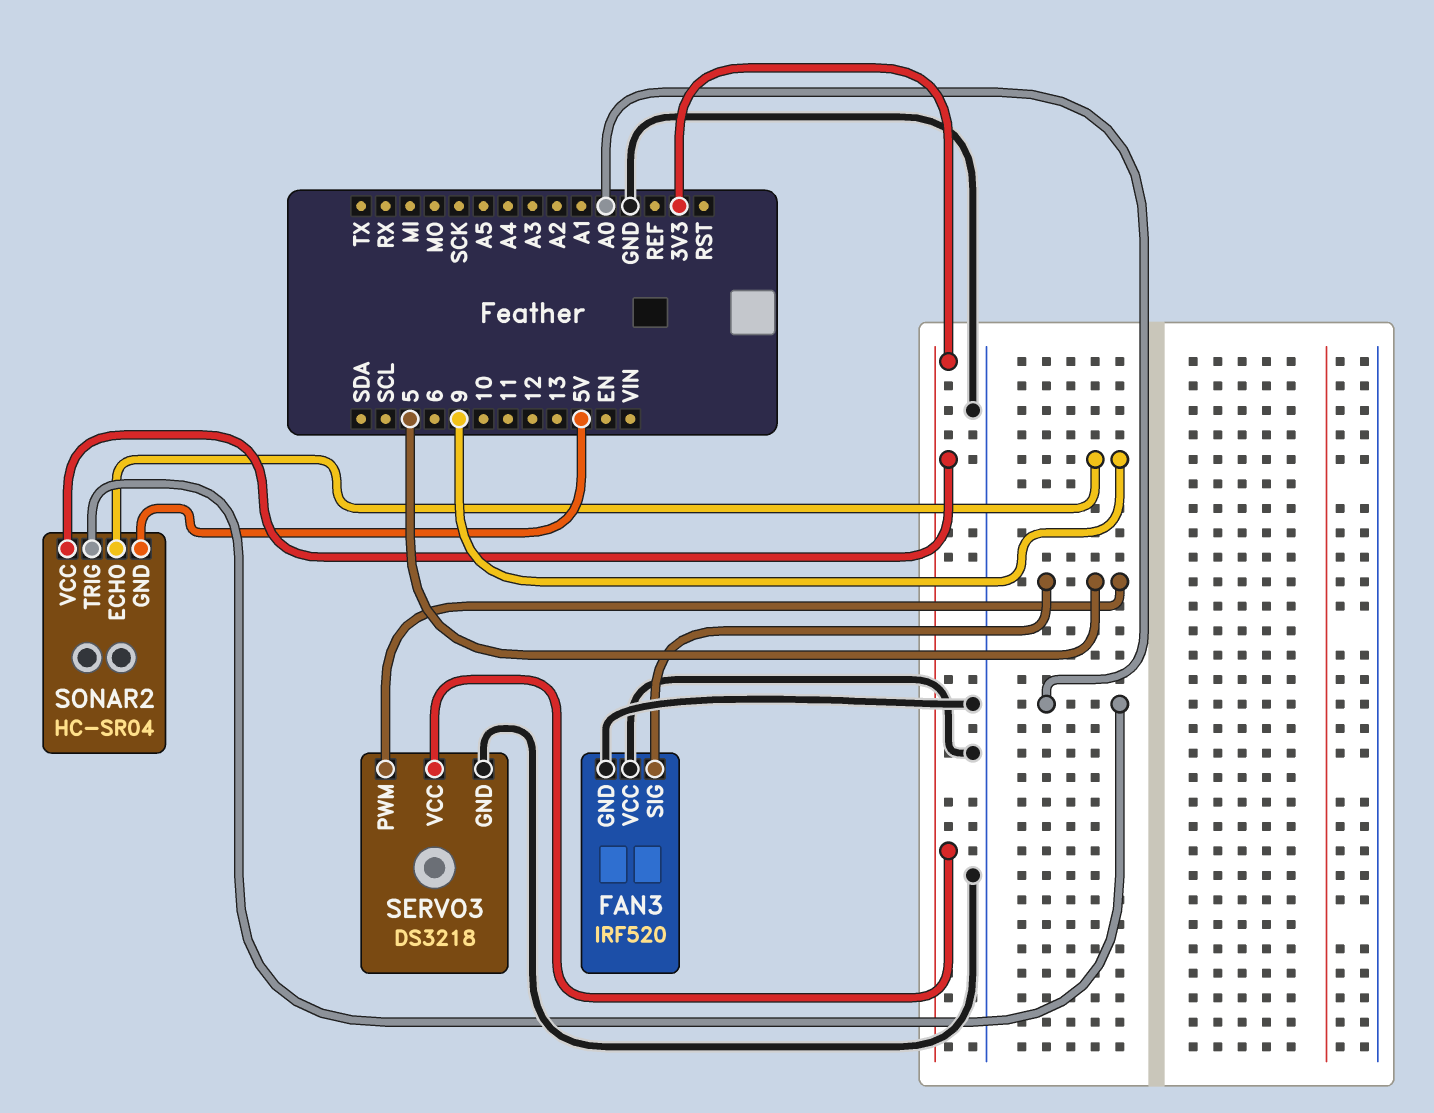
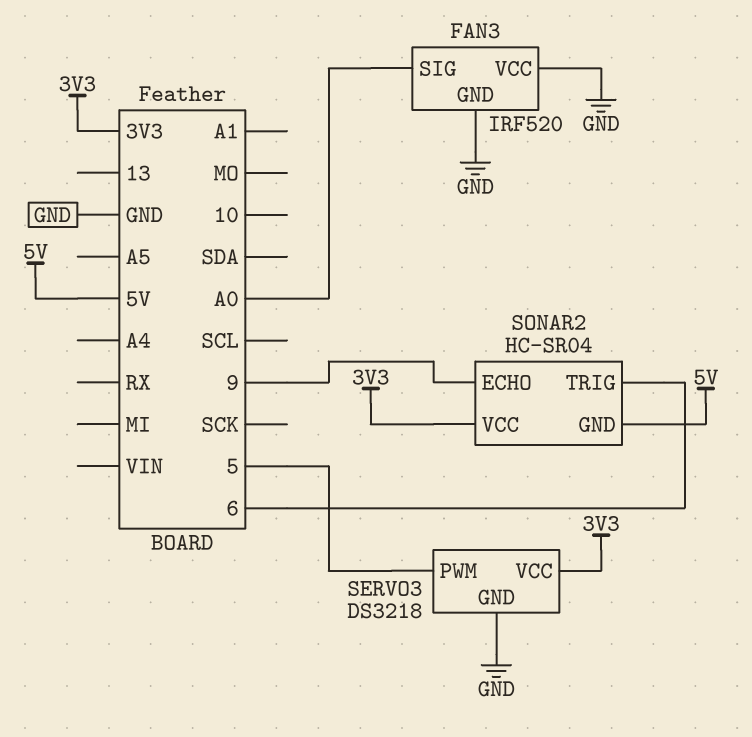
FAN3 pin SIG: 5 -> A0
SONAR2 pin TRIG: A0 -> 6

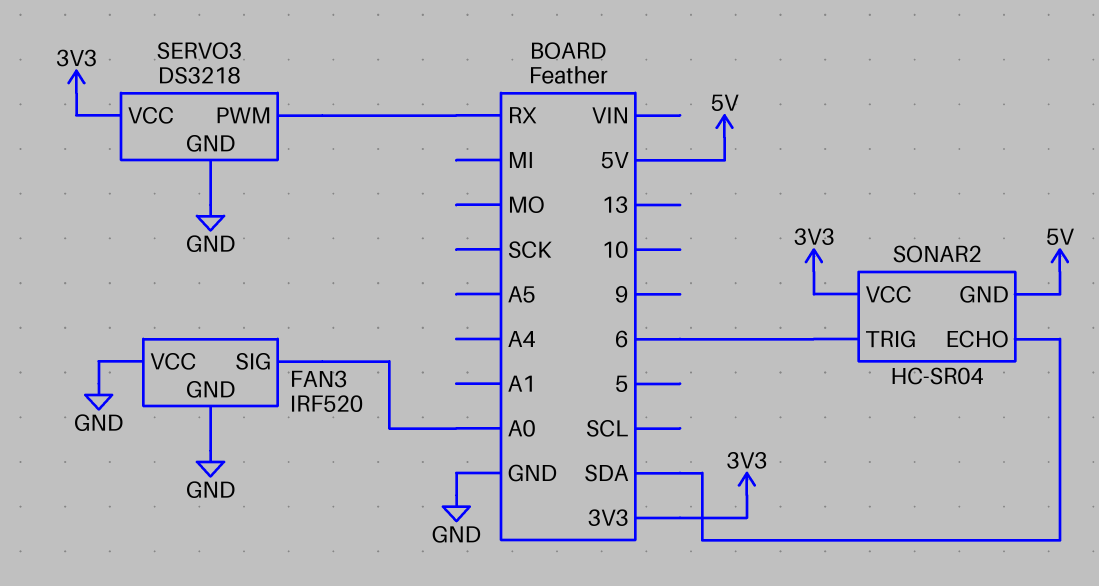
SERVO3 pin PWM: 5 -> RX
SONAR2 pin ECHO: 9 -> SDA

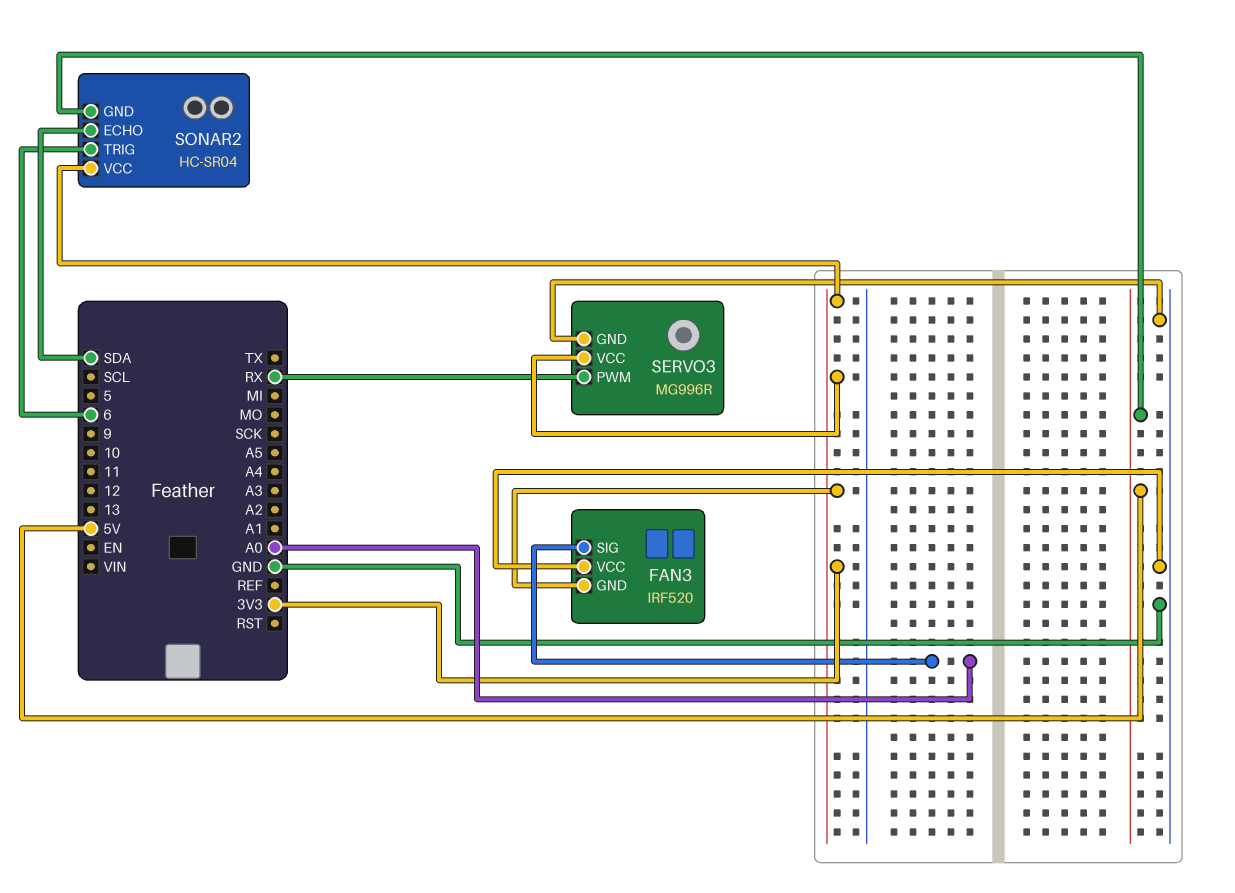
FAN3 pin GND: GND -> 3V3
SERVO3: DS3218 -> MG996R

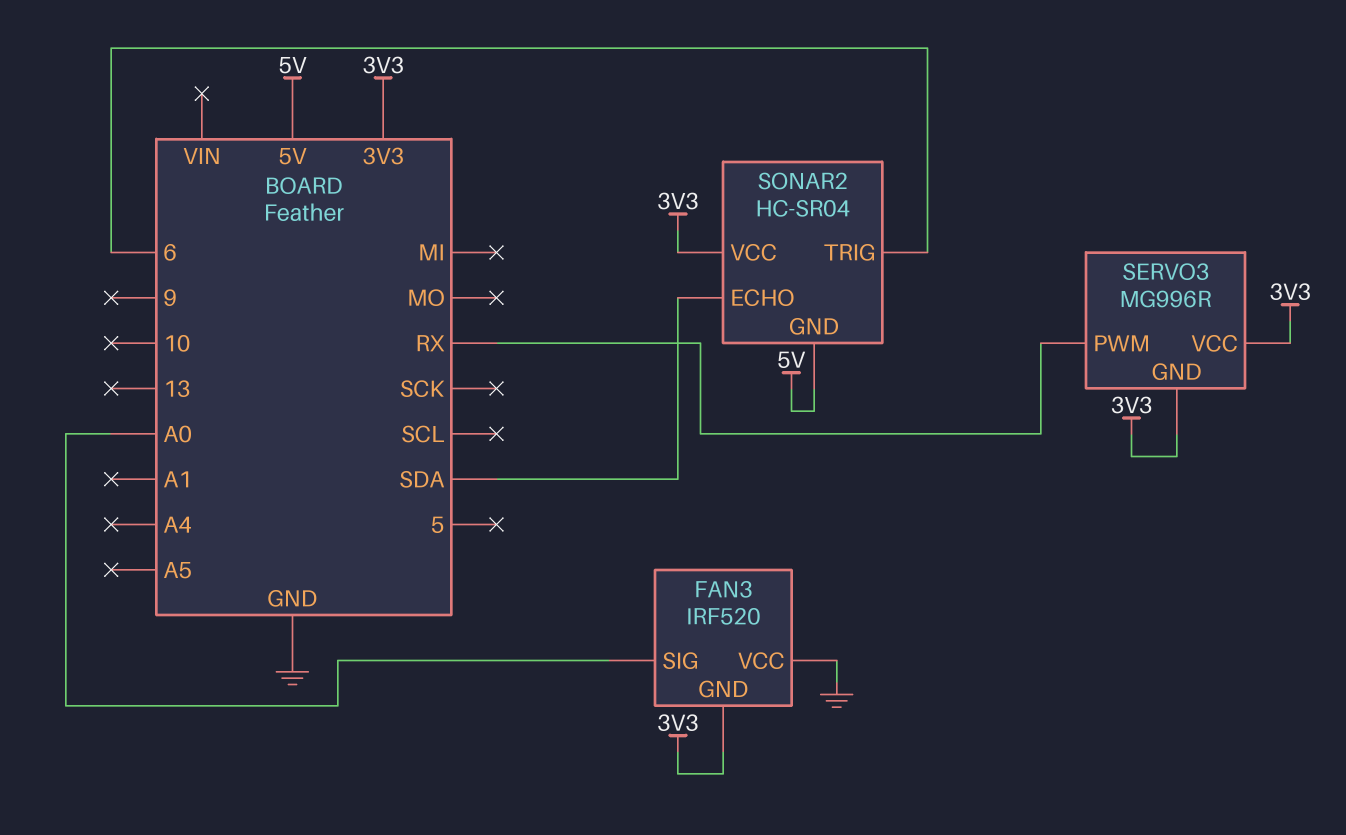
SERVO3 pin GND: GND -> 3V3

